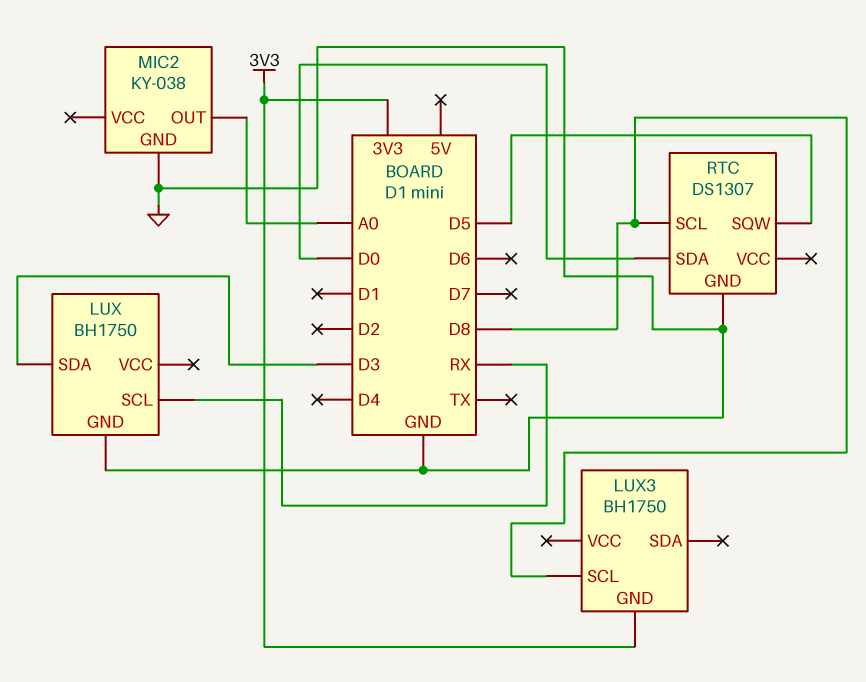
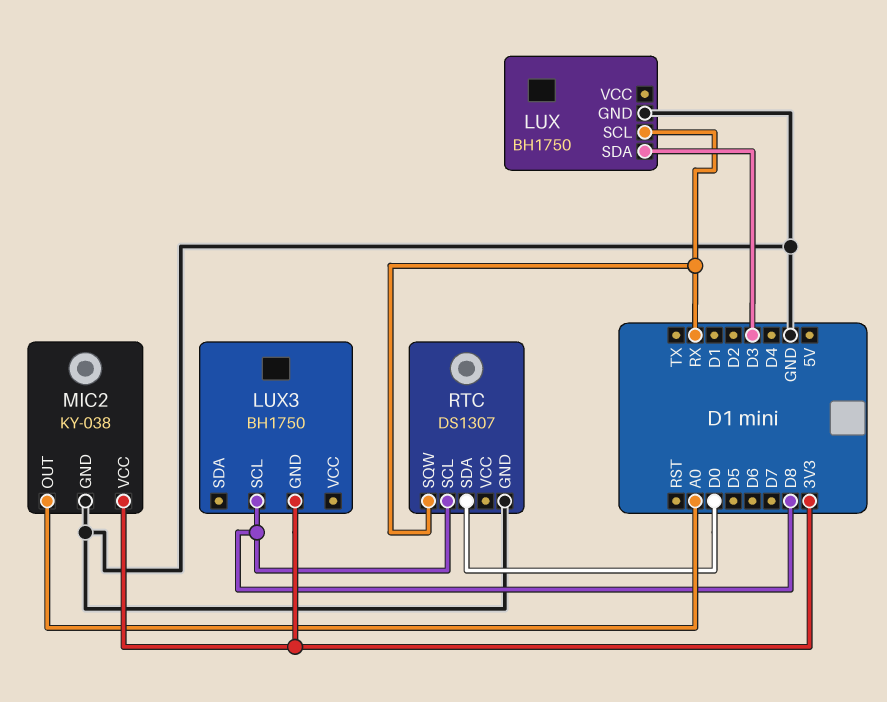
MIC2 pin VCC: none -> 3V3
RTC pin SQW: D5 -> RX

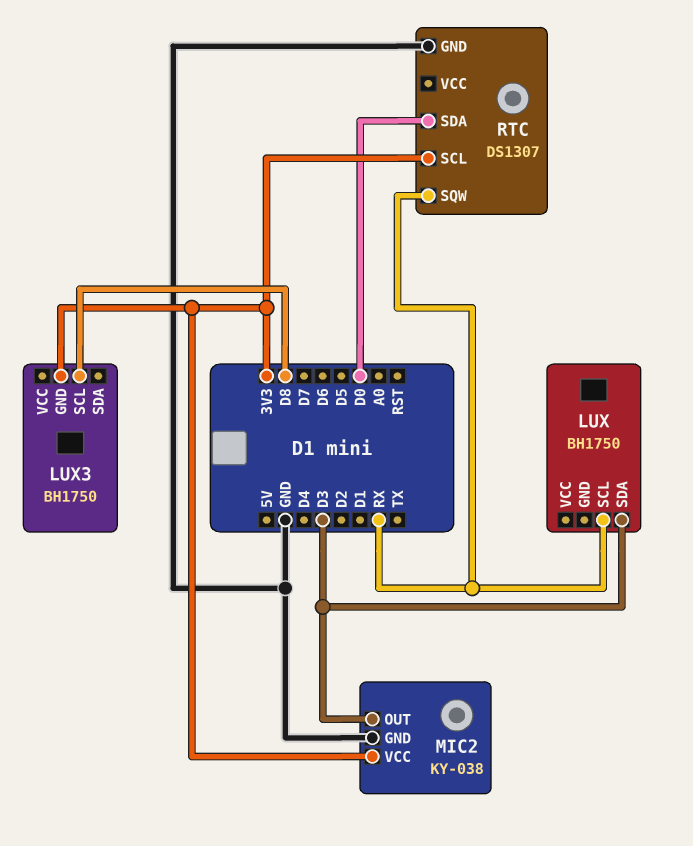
LUX pin GND: GND -> none
MIC2 pin OUT: A0 -> D3
RTC pin SCL: D8 -> 3V3

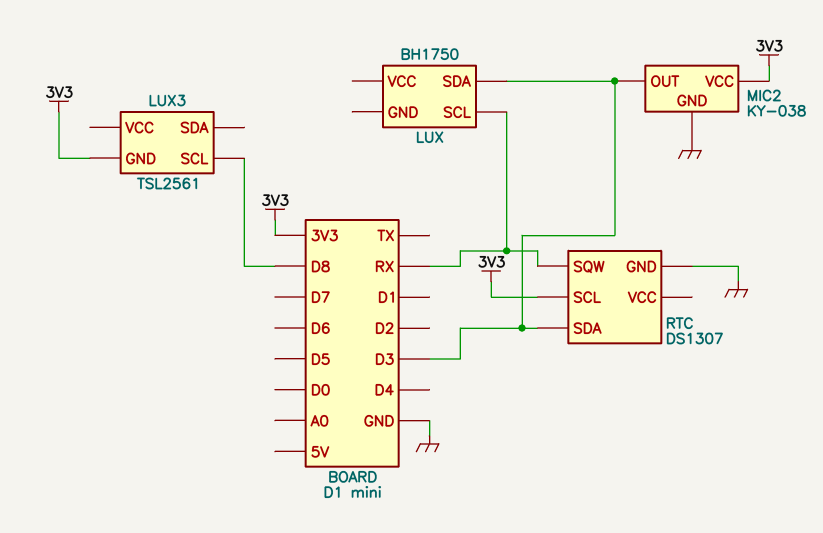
LUX3: BH1750 -> TSL2561
RTC pin SDA: D0 -> D3

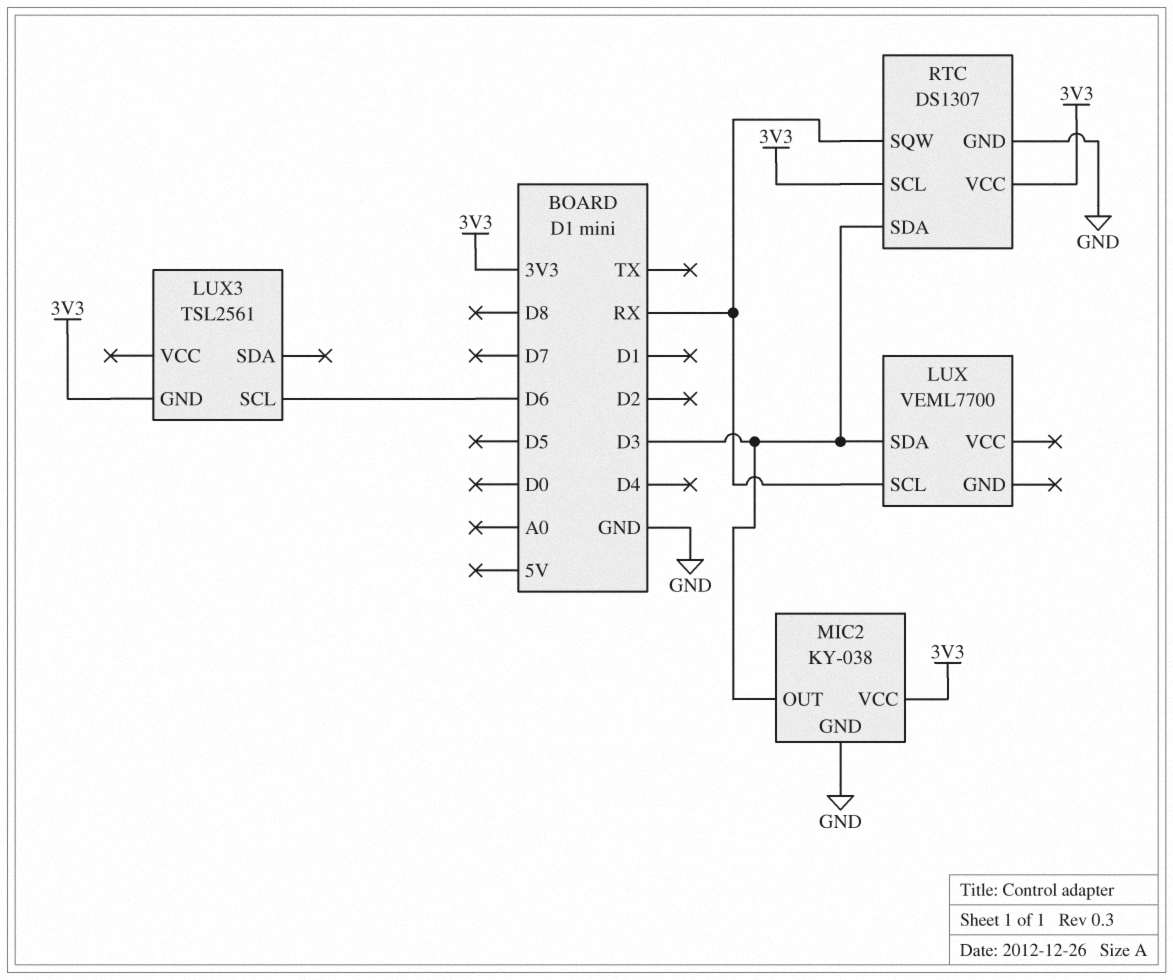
LUX: BH1750 -> VEML7700
LUX3 pin SCL: D8 -> D6
RTC pin VCC: none -> 3V3

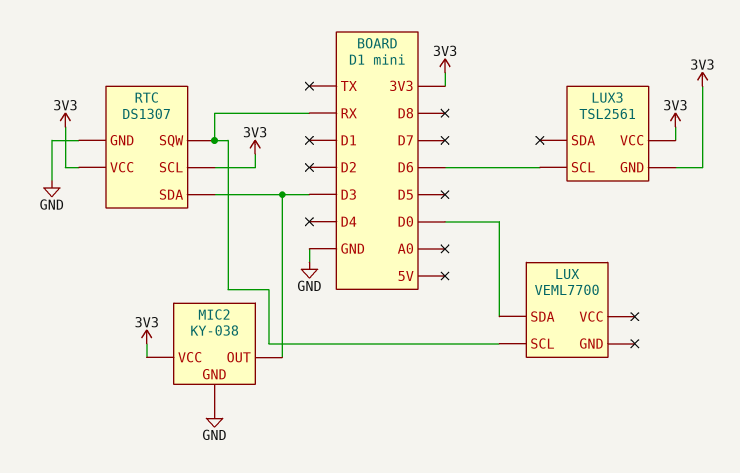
LUX pin SDA: D3 -> D0
LUX3 pin VCC: none -> 3V3

